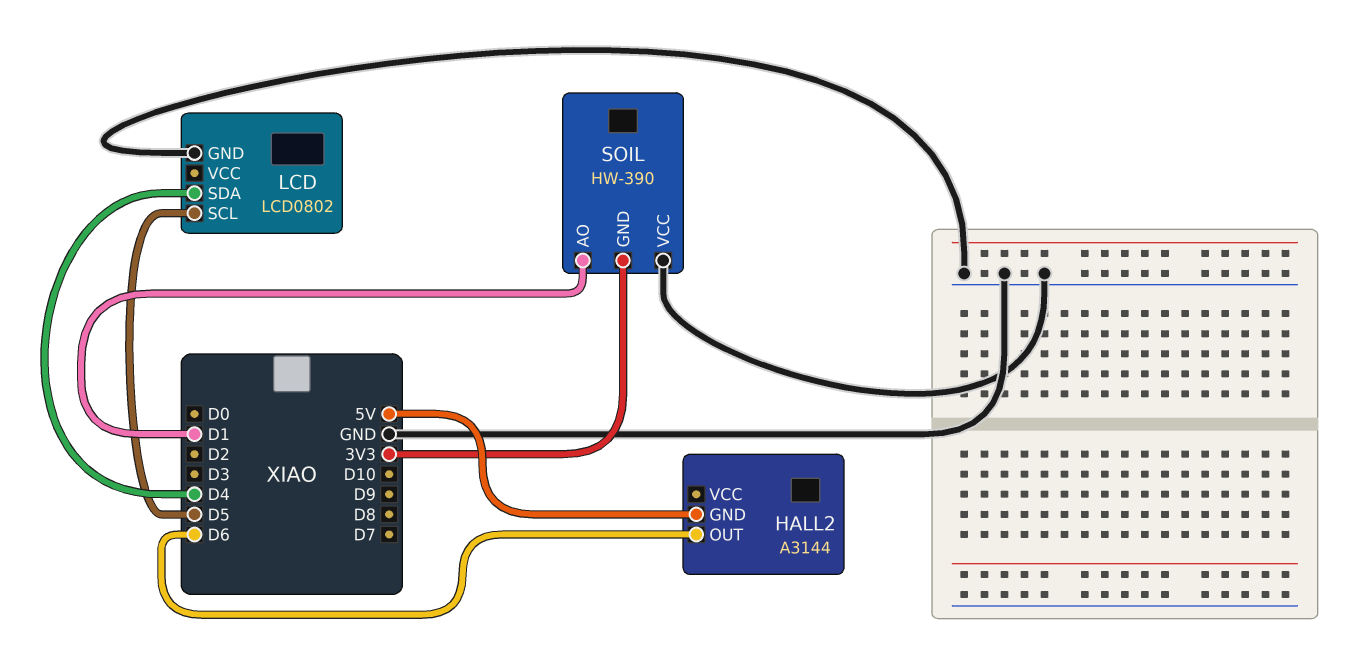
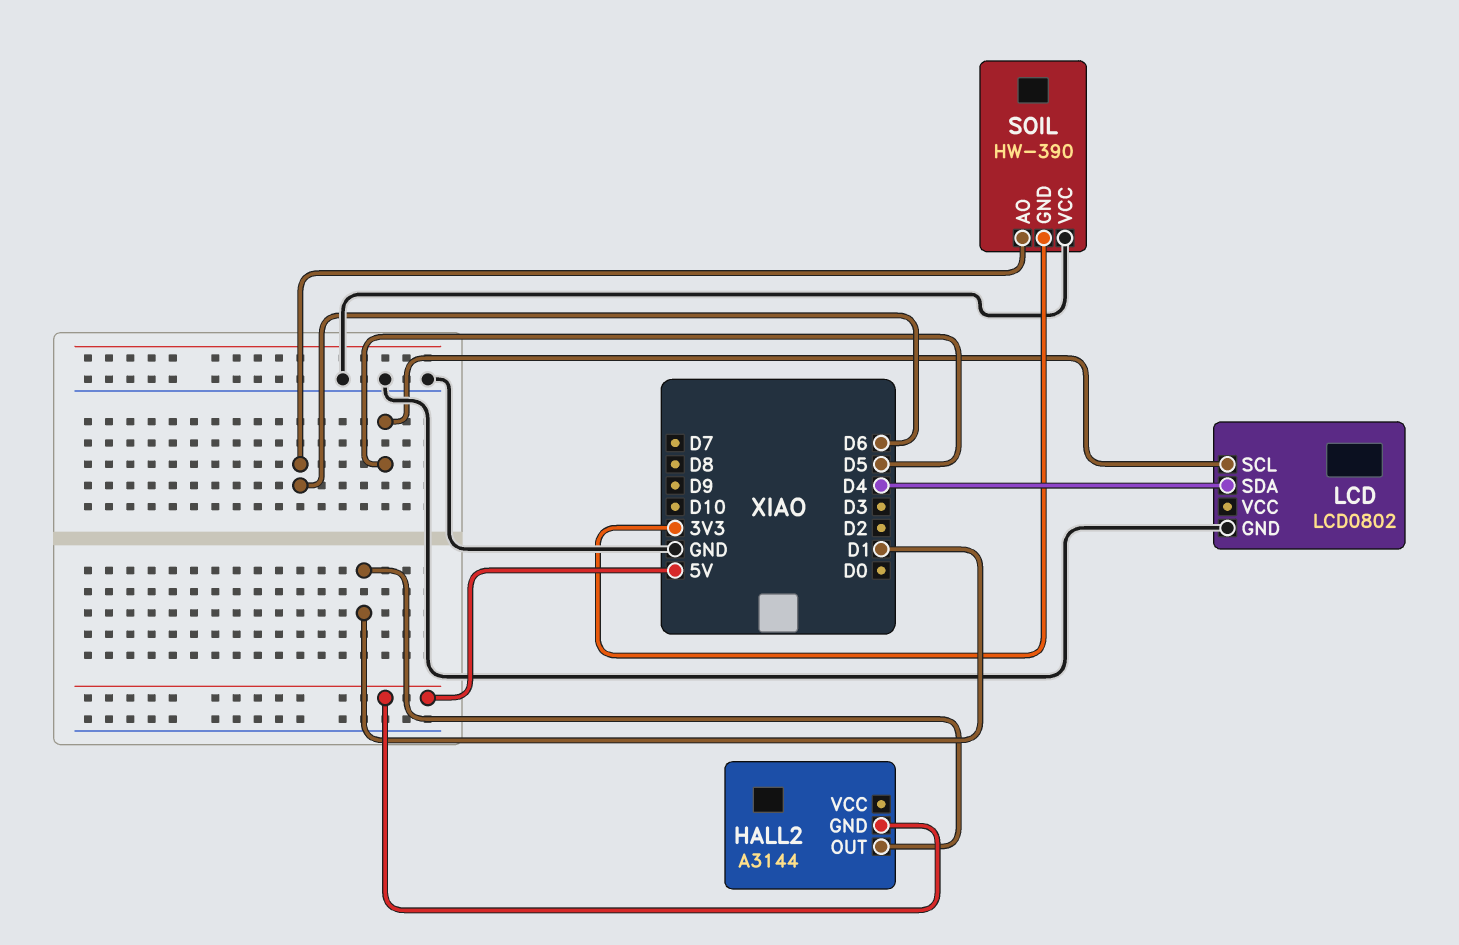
HALL2 pin OUT: D6 -> D1
SOIL pin AO: D1 -> D6

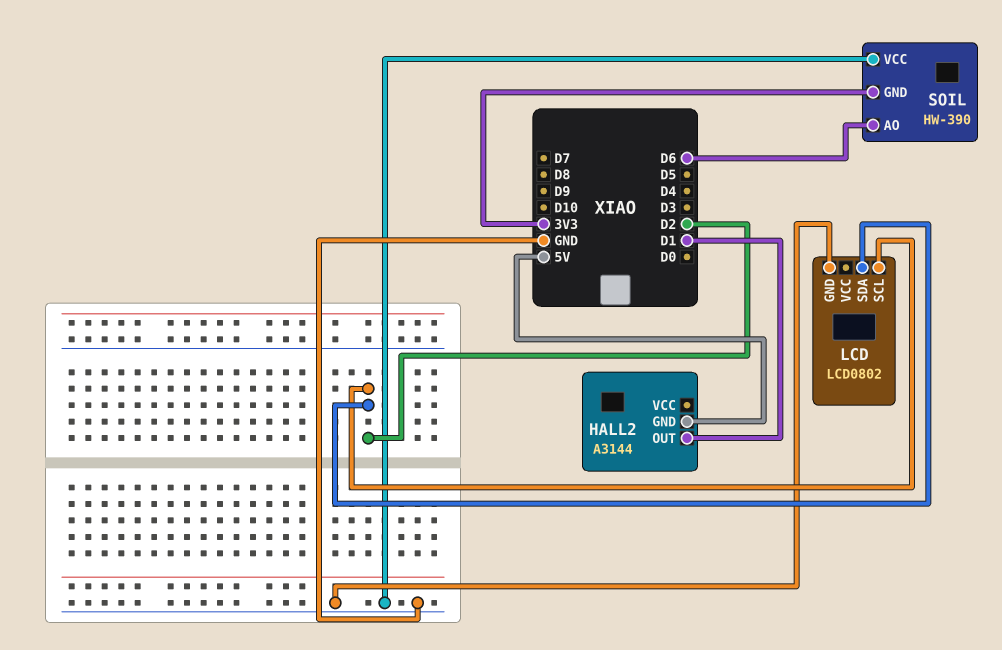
LCD pin SCL: D5 -> D2
LCD pin SDA: D4 -> D2

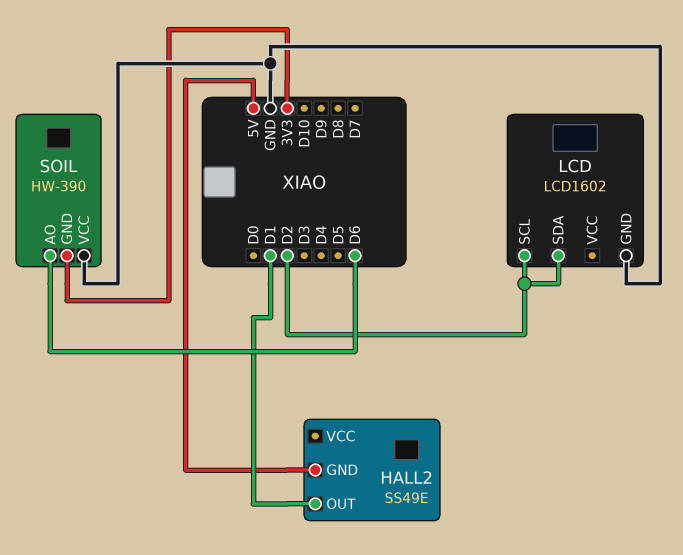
HALL2: A3144 -> SS49E
LCD: LCD0802 -> LCD1602

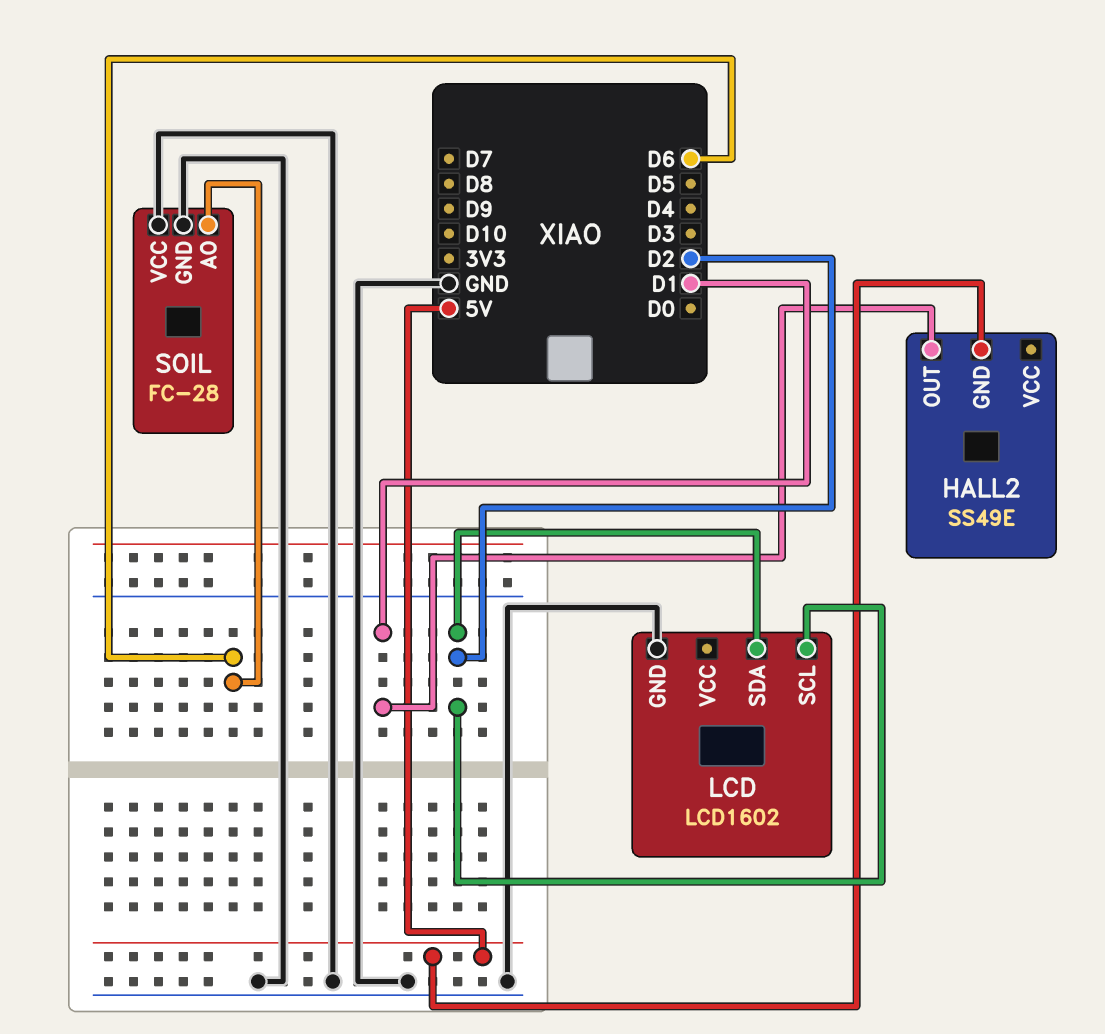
SOIL: HW-390 -> FC-28
SOIL pin GND: 3V3 -> GND

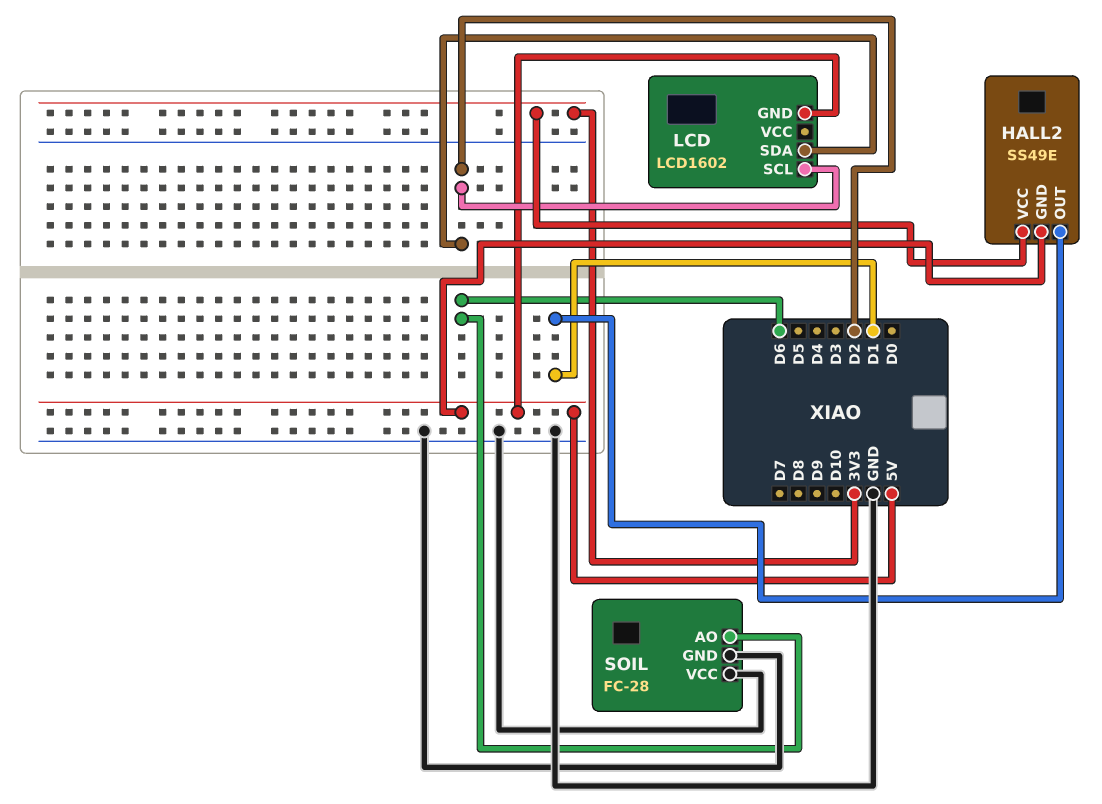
HALL2 pin VCC: none -> 3V3
LCD pin GND: GND -> 5V

